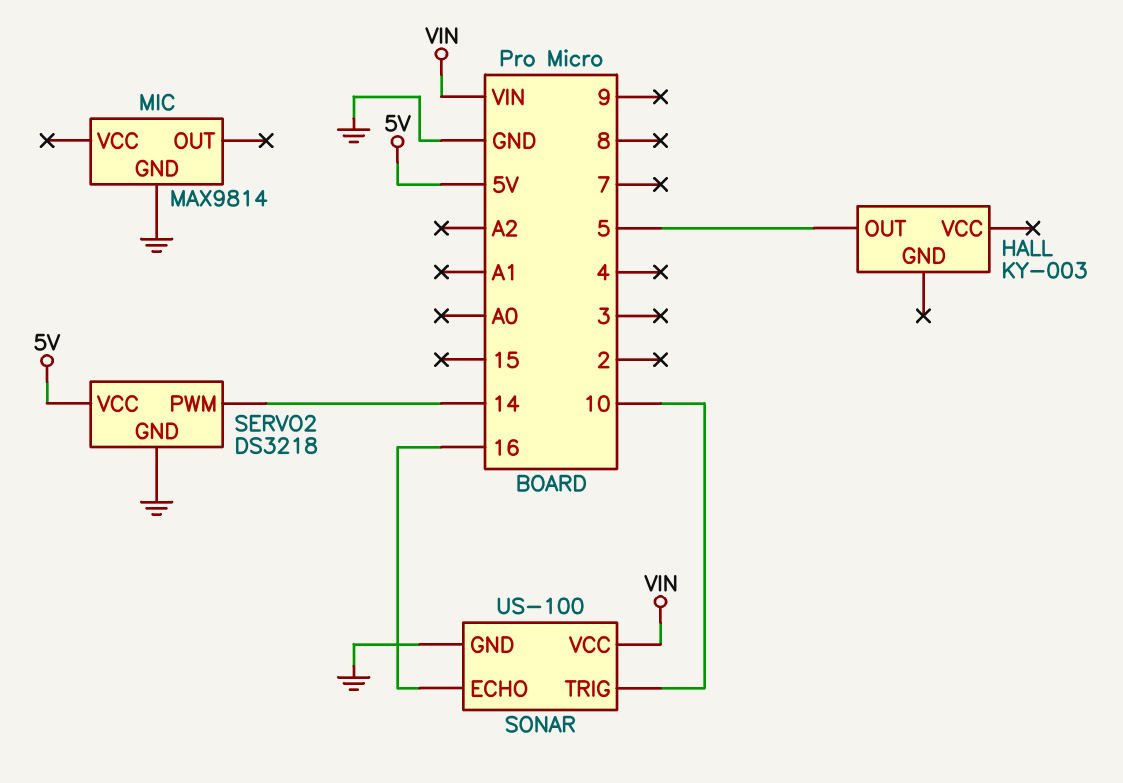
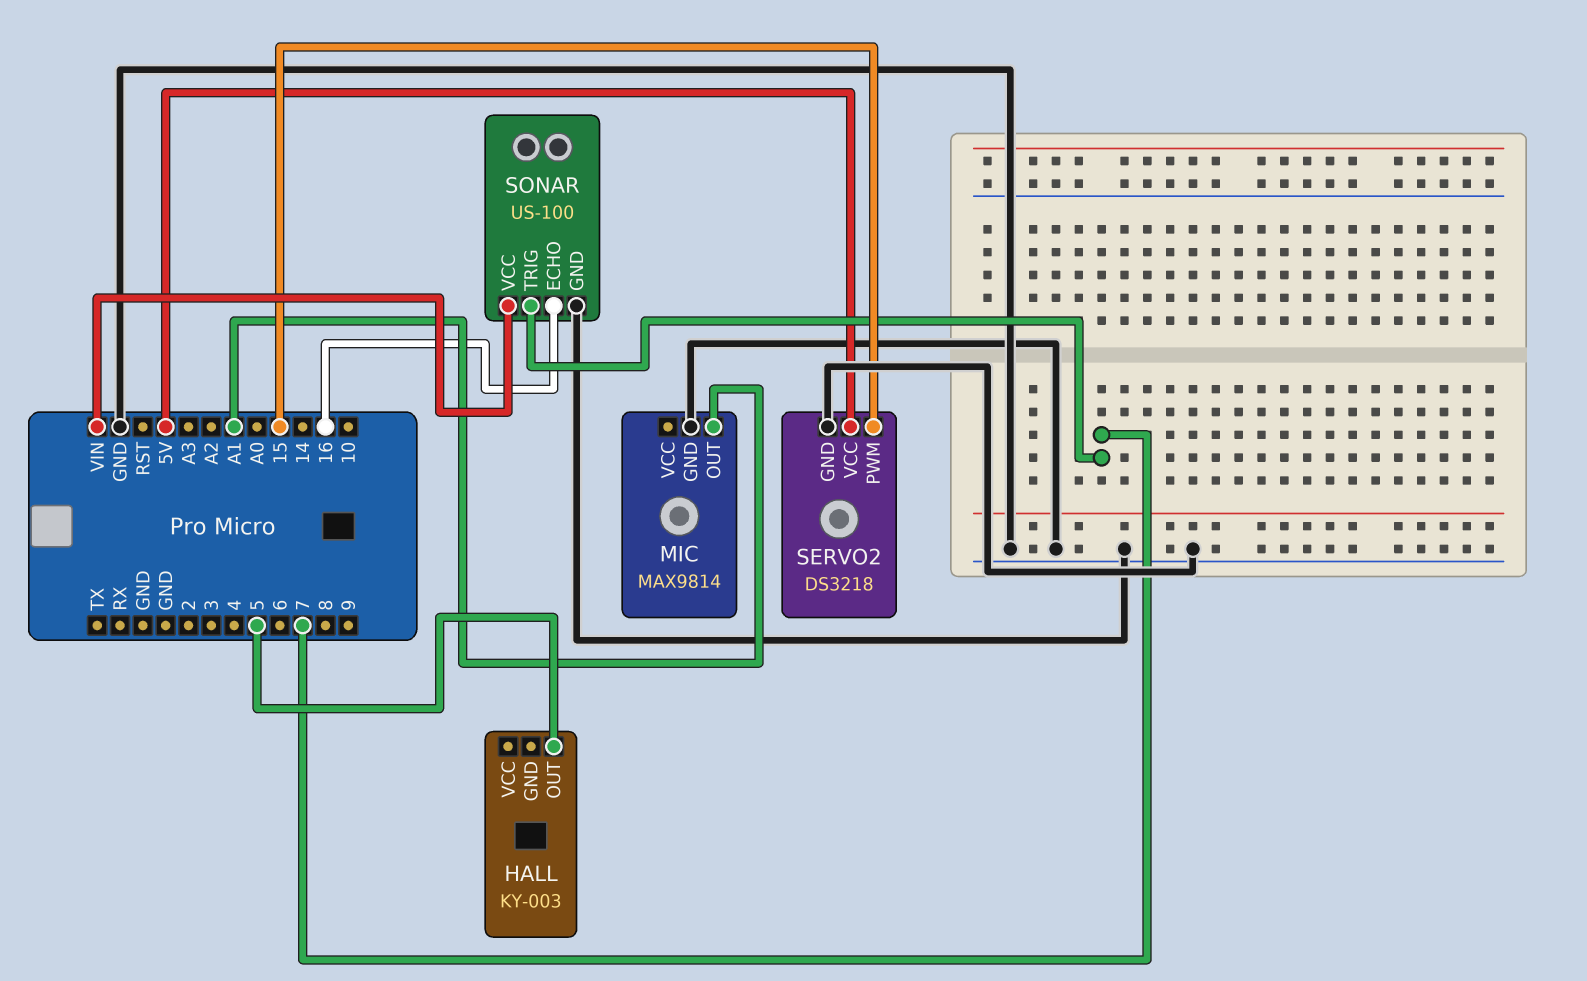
MIC pin OUT: none -> A1
SERVO2 pin PWM: 14 -> 15
SONAR pin TRIG: 10 -> 7

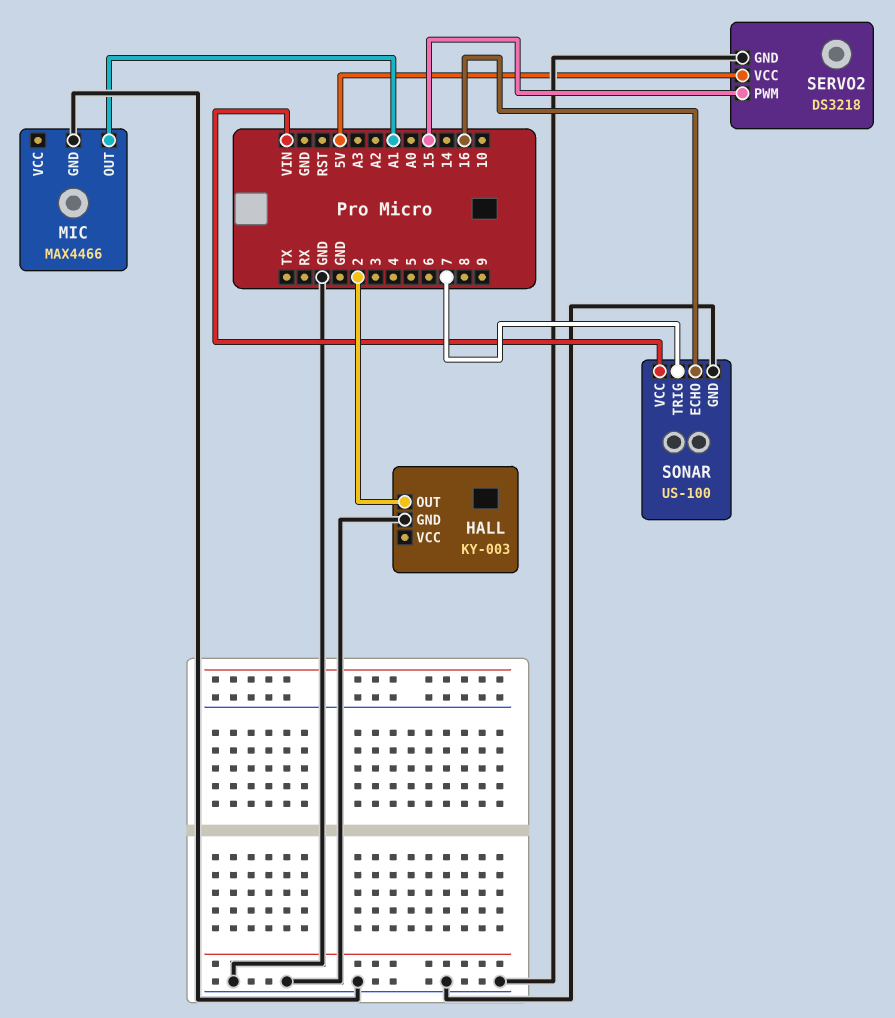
HALL pin GND: none -> GND
HALL pin OUT: 5 -> 2
MIC: MAX9814 -> MAX4466

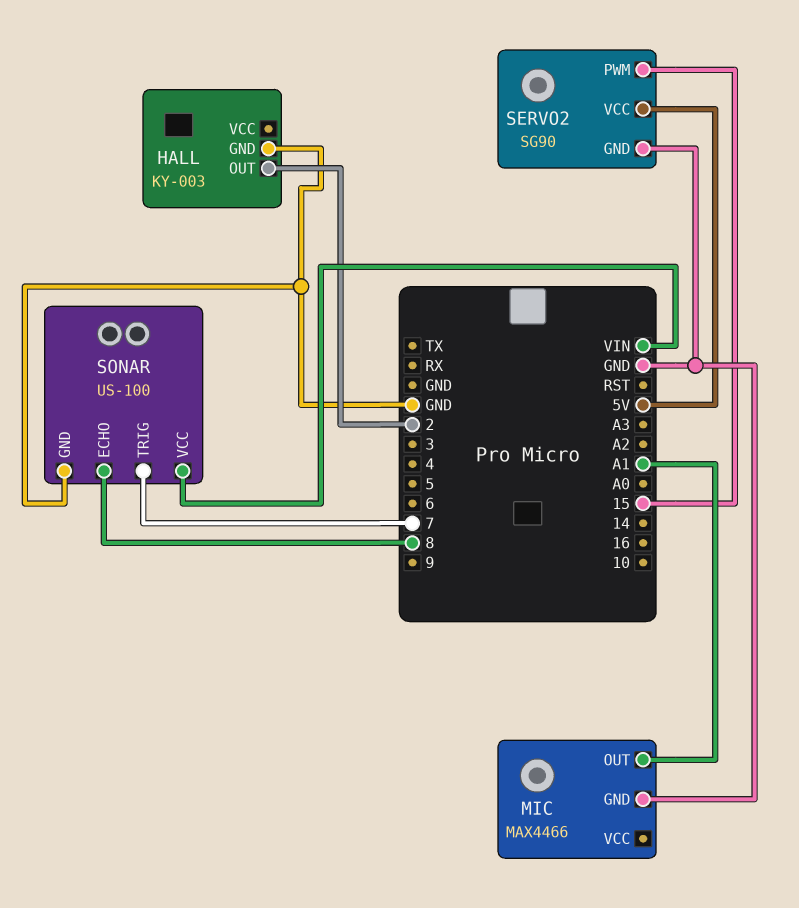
SERVO2: DS3218 -> SG90
SONAR pin ECHO: 16 -> 8

